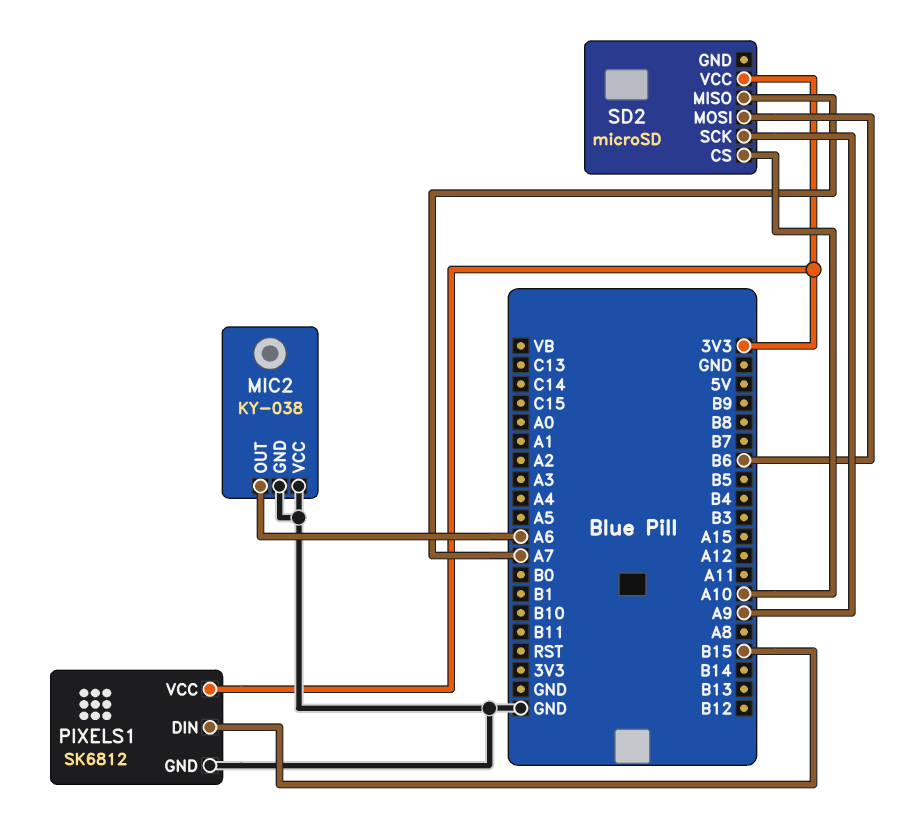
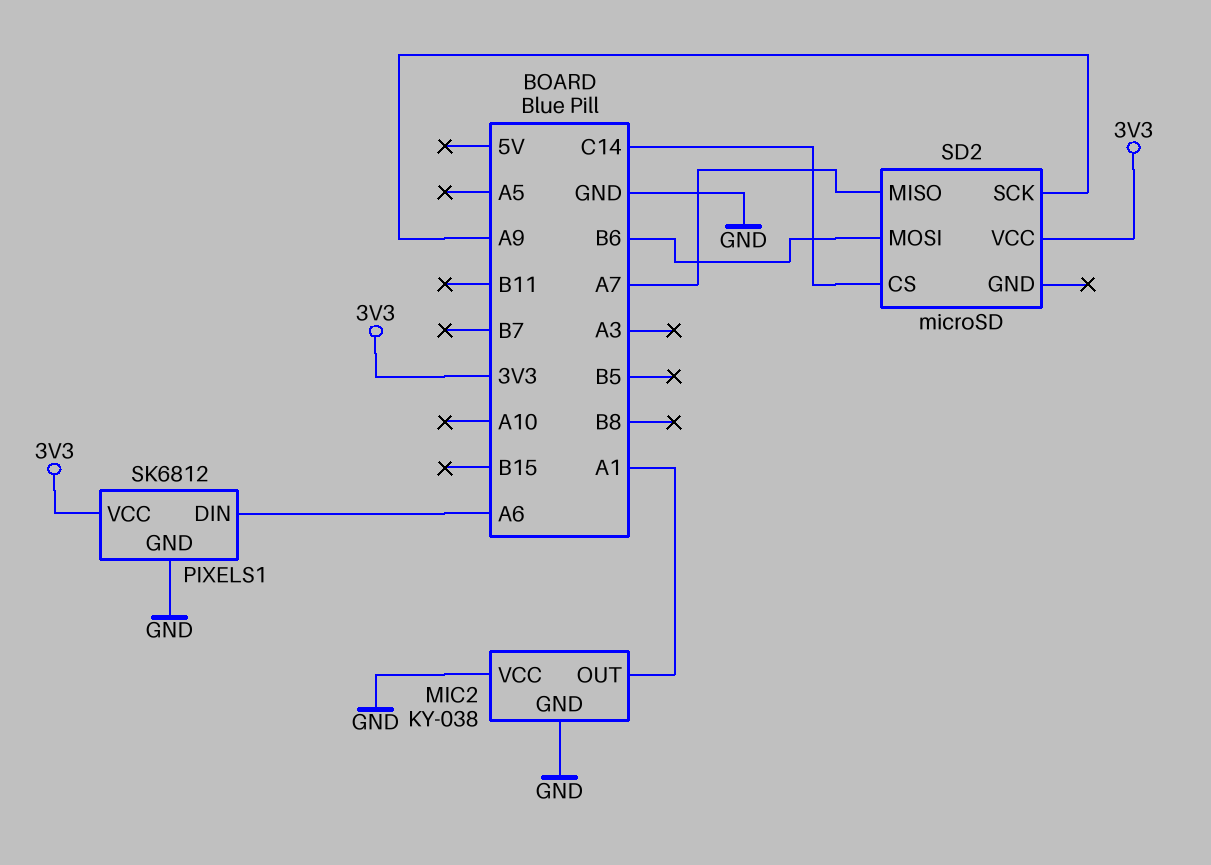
MIC2 pin OUT: A6 -> A1
PIXELS1 pin DIN: B15 -> A6
SD2 pin CS: A10 -> C14

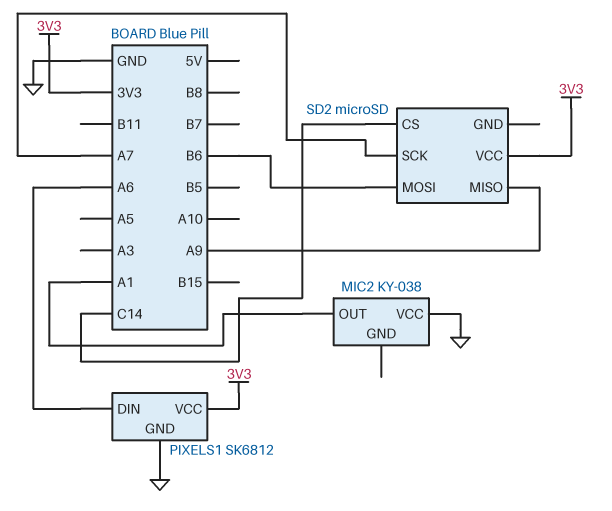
MIC2 pin GND: GND -> none
SD2 pin MISO: A7 -> A9
SD2 pin SCK: A9 -> A7

